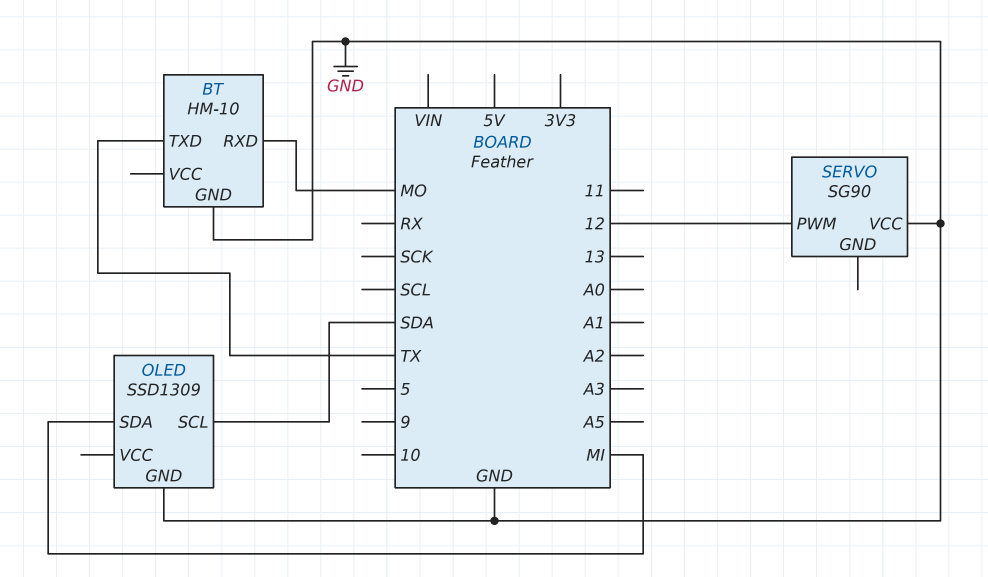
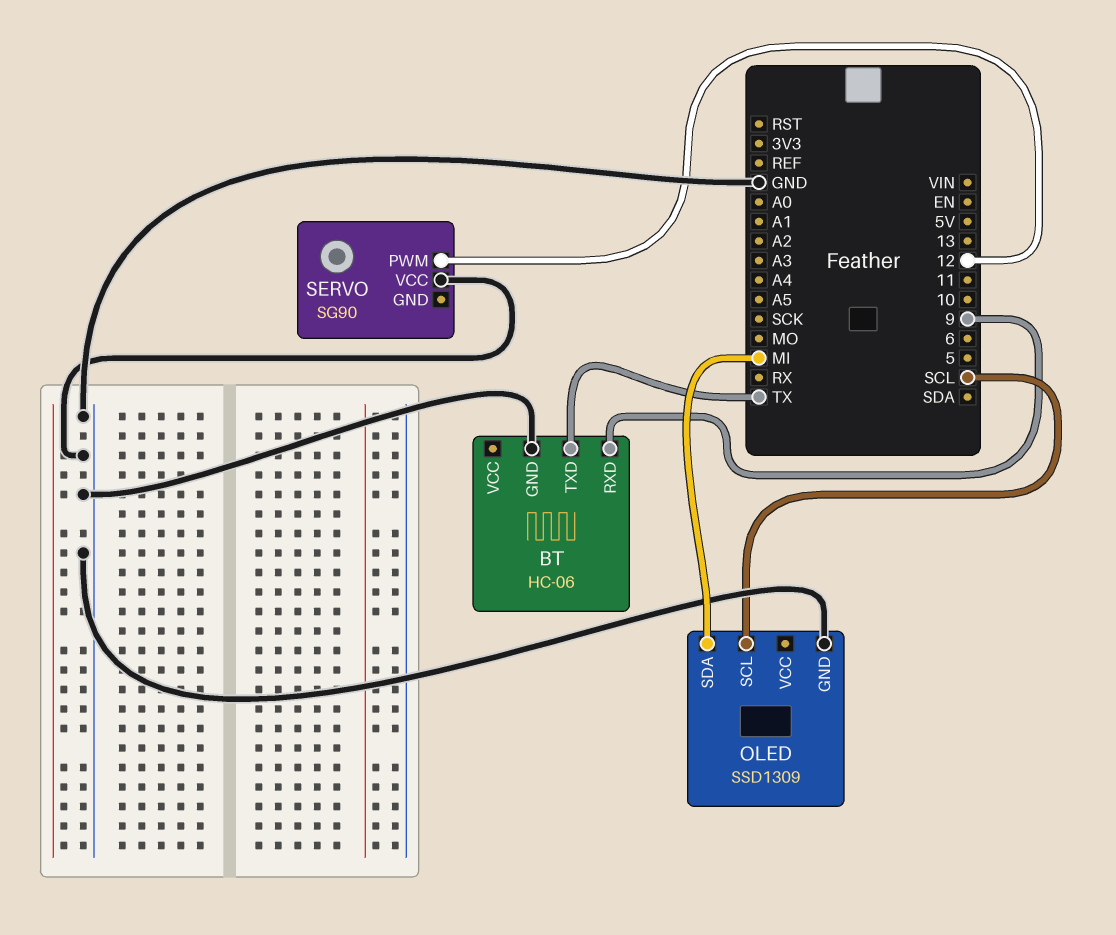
BT: HM-10 -> HC-06
BT pin RXD: MO -> 9
OLED pin SCL: SDA -> SCL

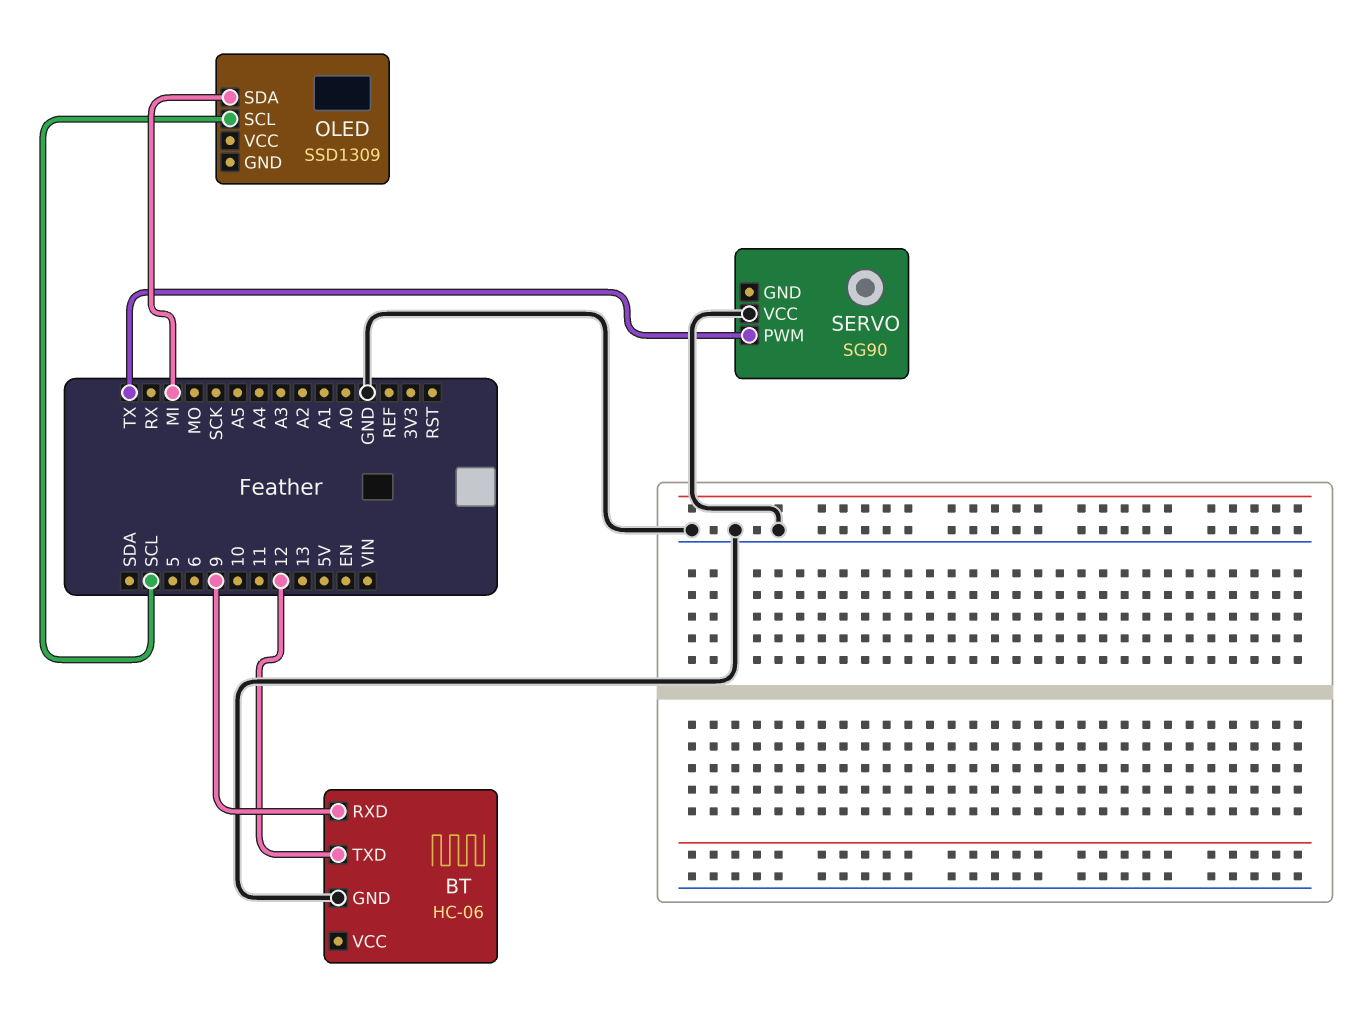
BT pin TXD: TX -> 12
OLED pin GND: GND -> none
SERVO pin PWM: 12 -> TX

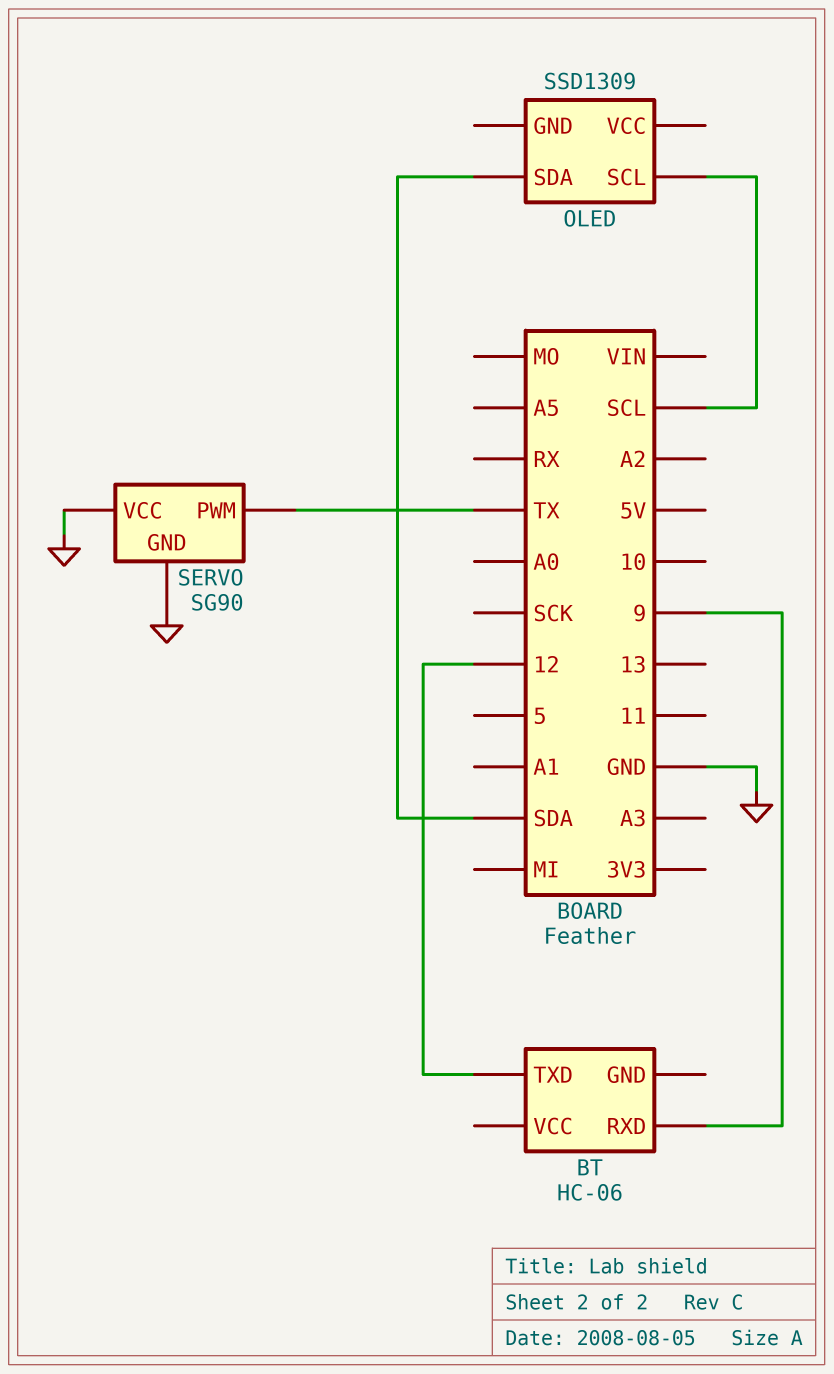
BT pin GND: GND -> none
OLED pin SDA: MI -> SDA
SERVO pin GND: none -> GND

